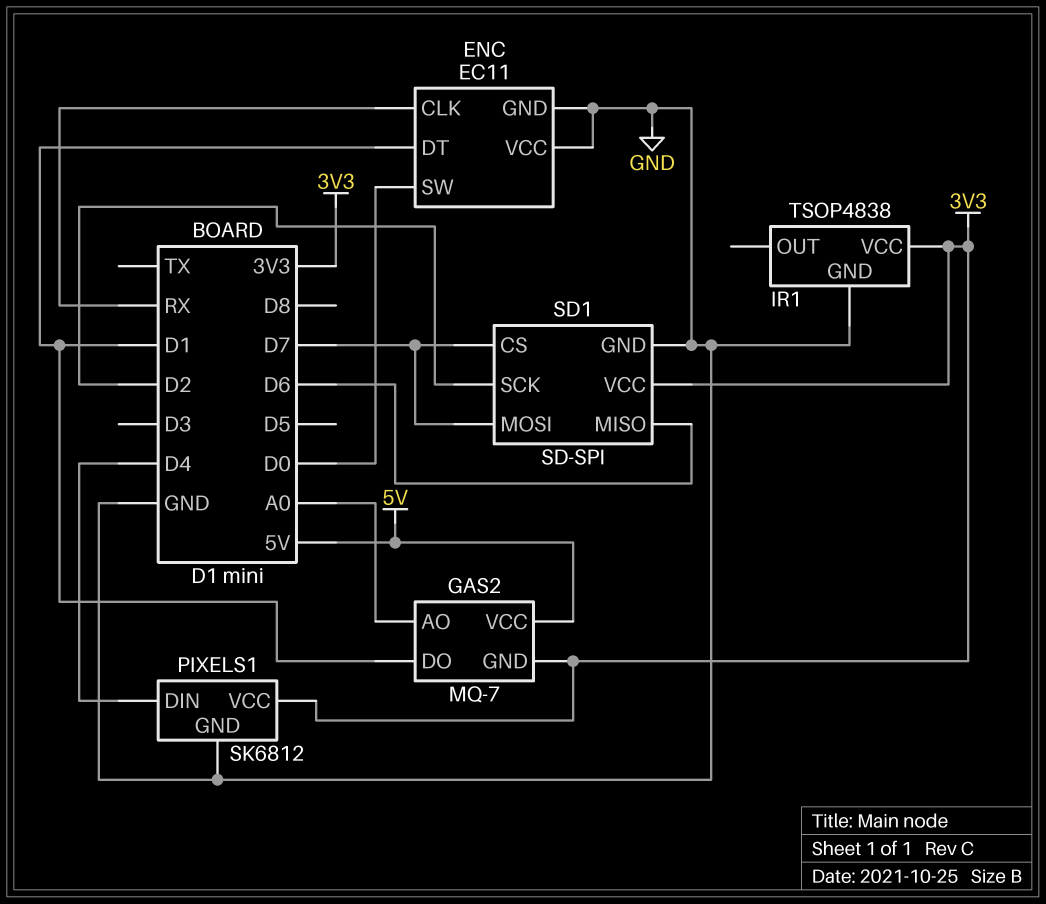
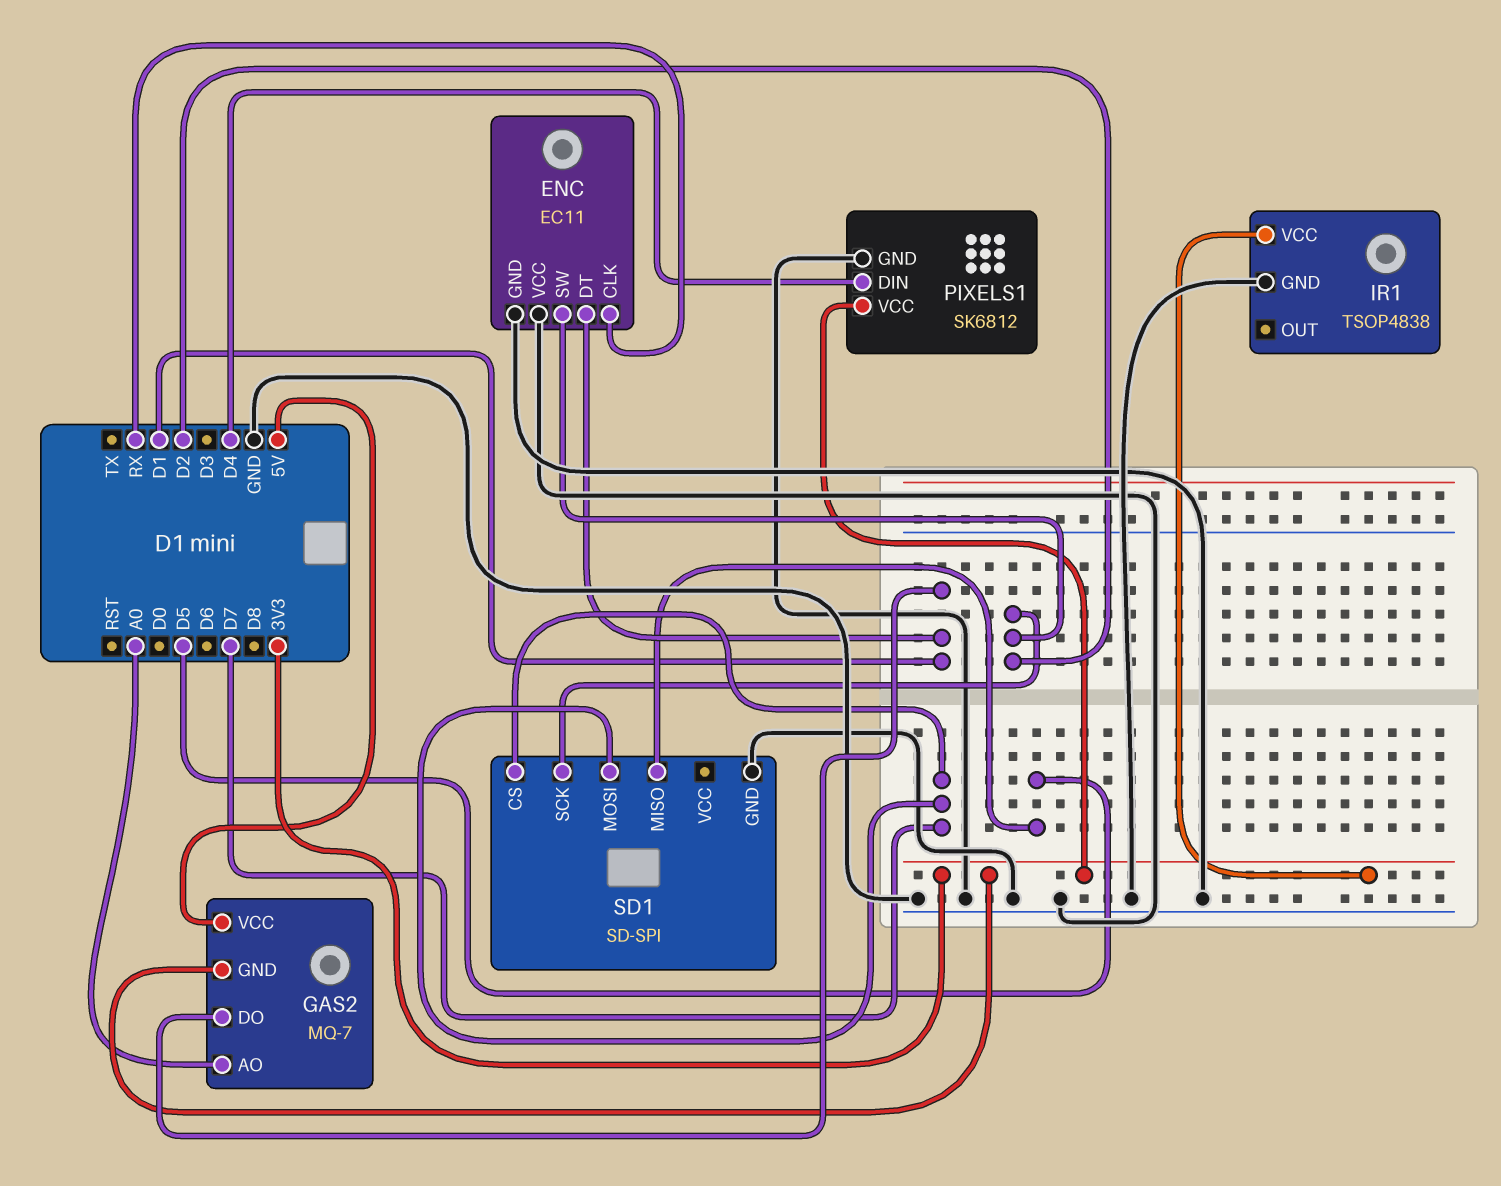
ENC pin SW: D0 -> D2
SD1 pin MISO: D6 -> D5
SD1 pin VCC: 3V3 -> none

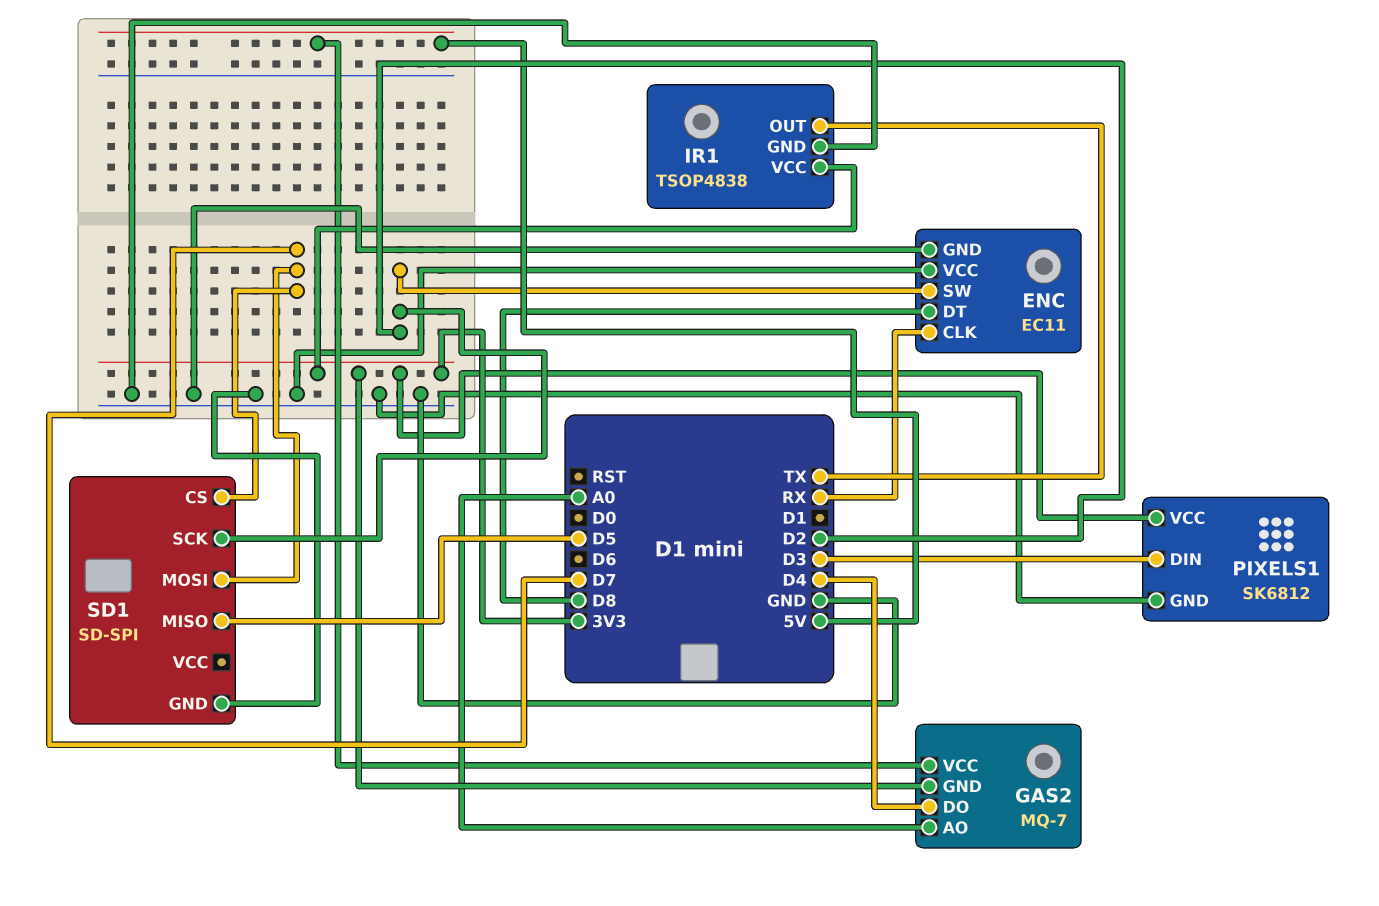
ENC pin DT: D1 -> D8
GAS2 pin DO: D1 -> D4
IR1 pin OUT: none -> TX
PIXELS1 pin DIN: D4 -> D3

